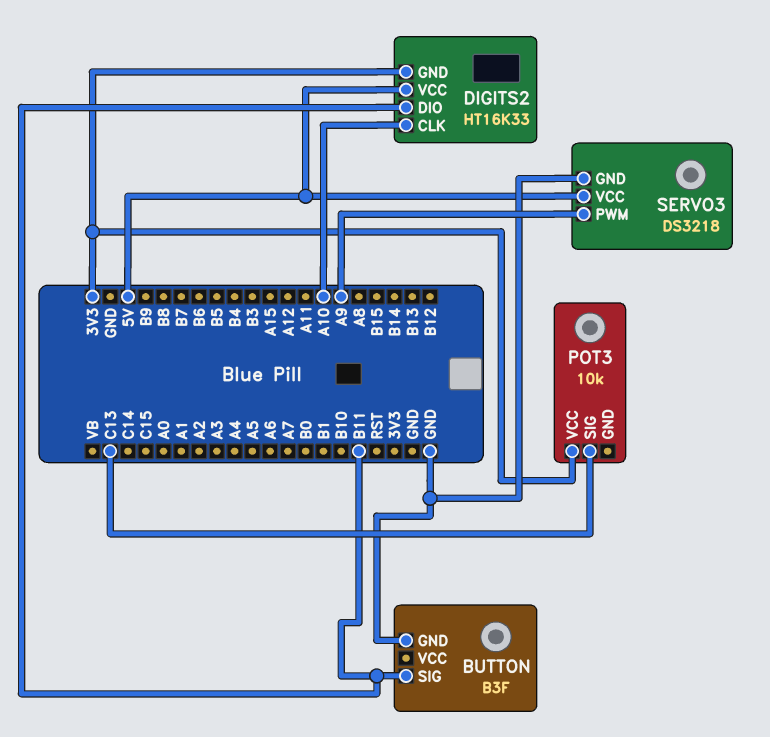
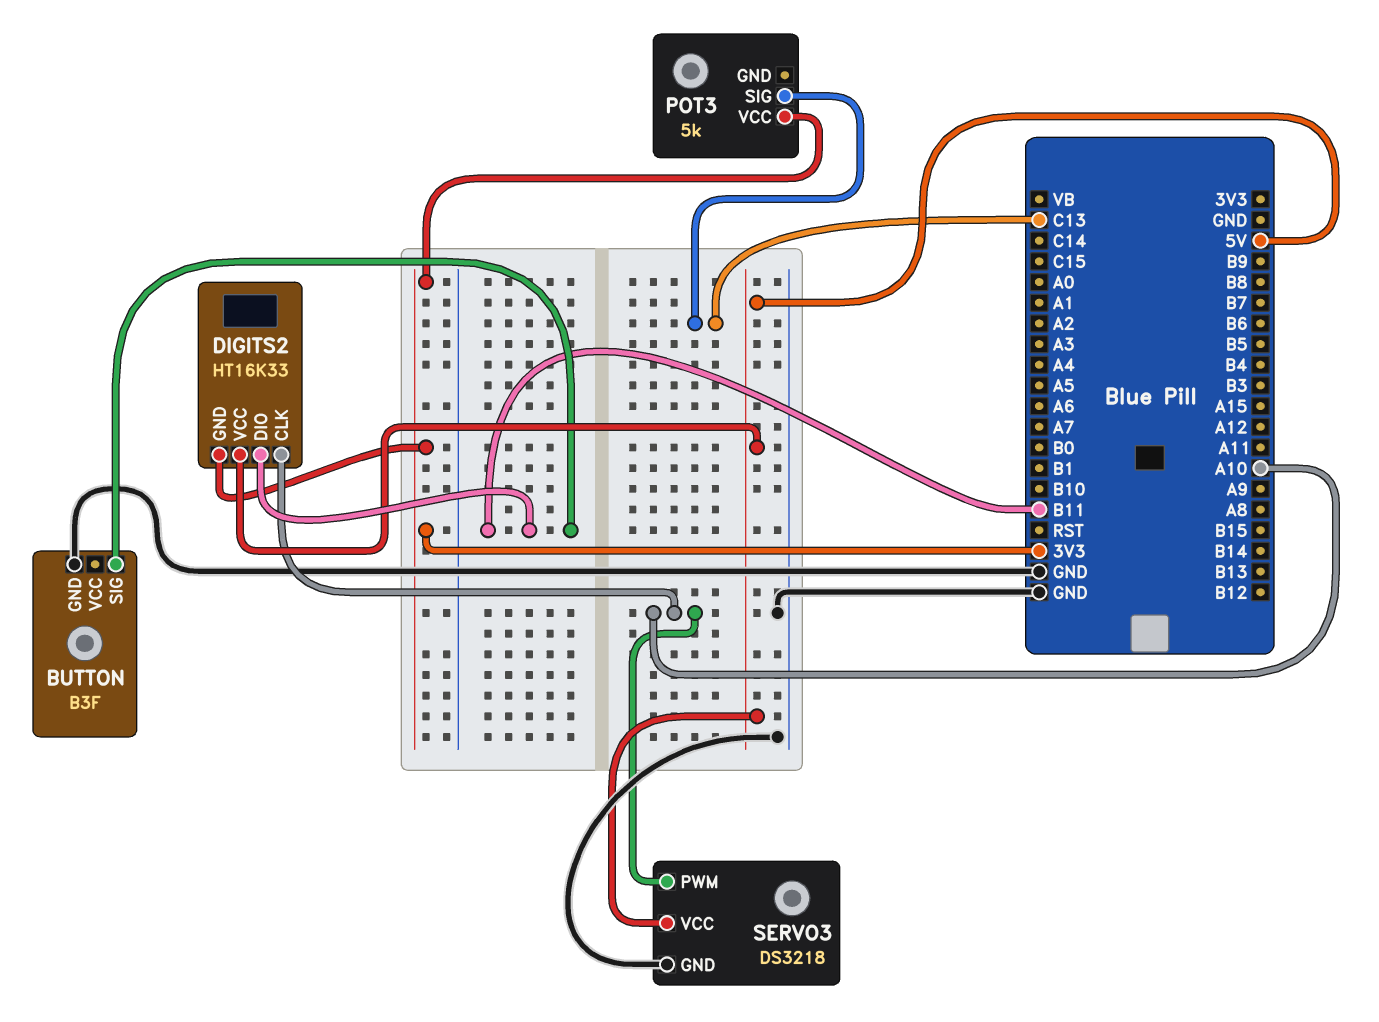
POT3: 10k -> 5k
SERVO3 pin PWM: A9 -> A10

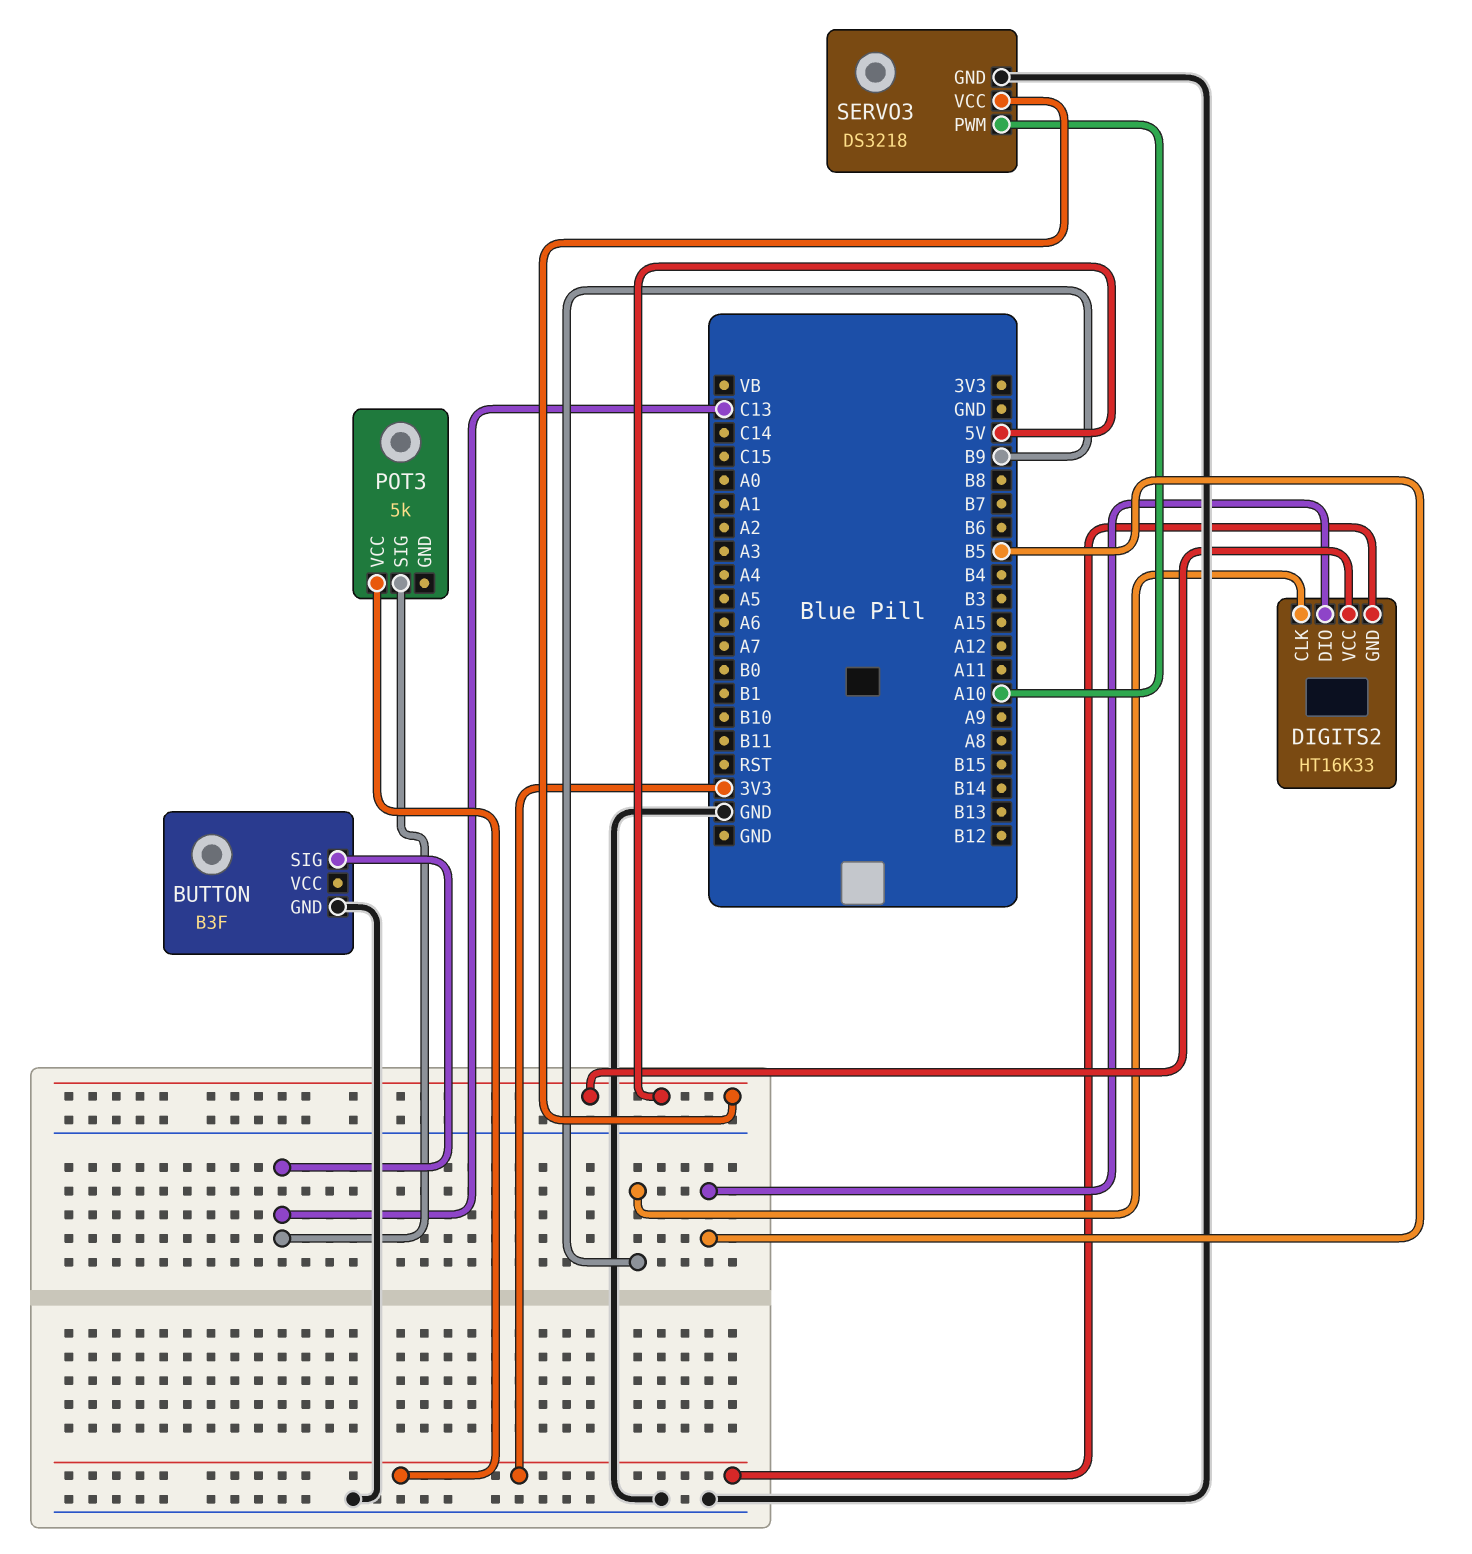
BUTTON pin SIG: B11 -> C13
DIGITS2 pin CLK: A10 -> B9
DIGITS2 pin DIO: B11 -> B5

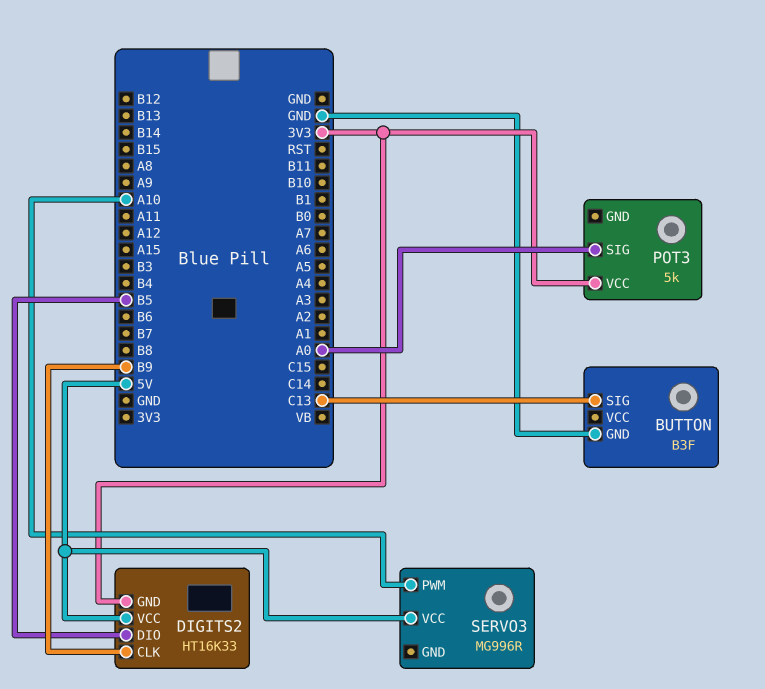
POT3 pin SIG: C13 -> A0
SERVO3: DS3218 -> MG996R
SERVO3 pin GND: GND -> none

